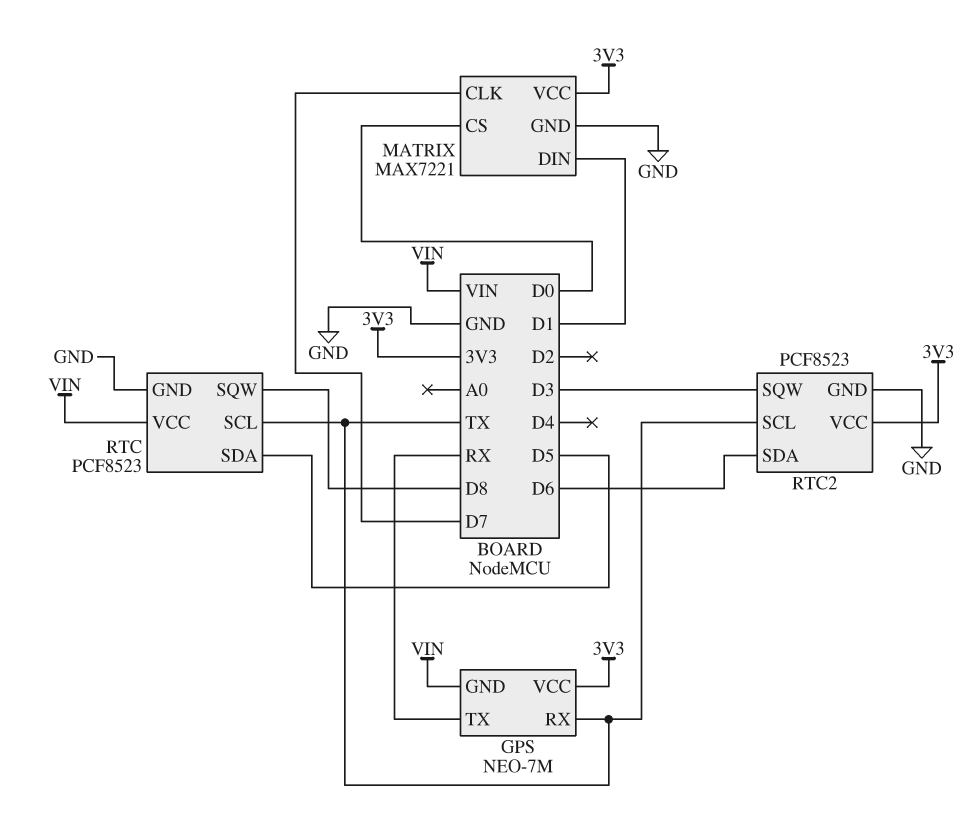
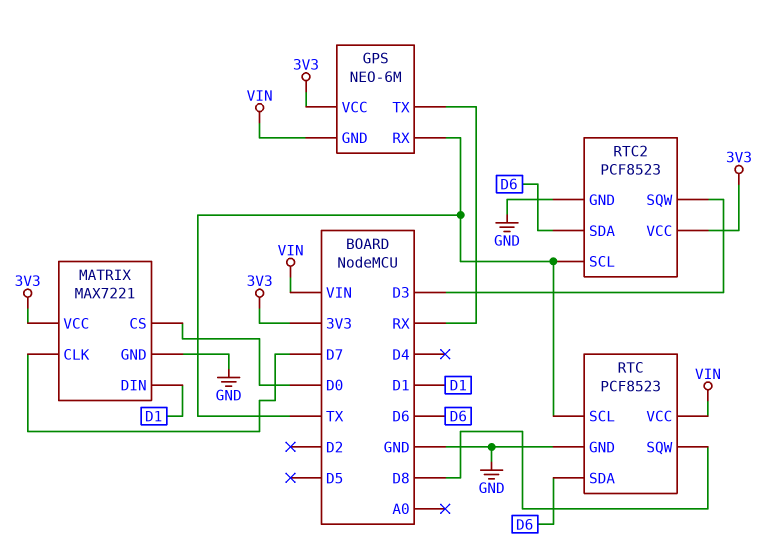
GPS: NEO-7M -> NEO-6M
RTC pin SDA: D5 -> D6

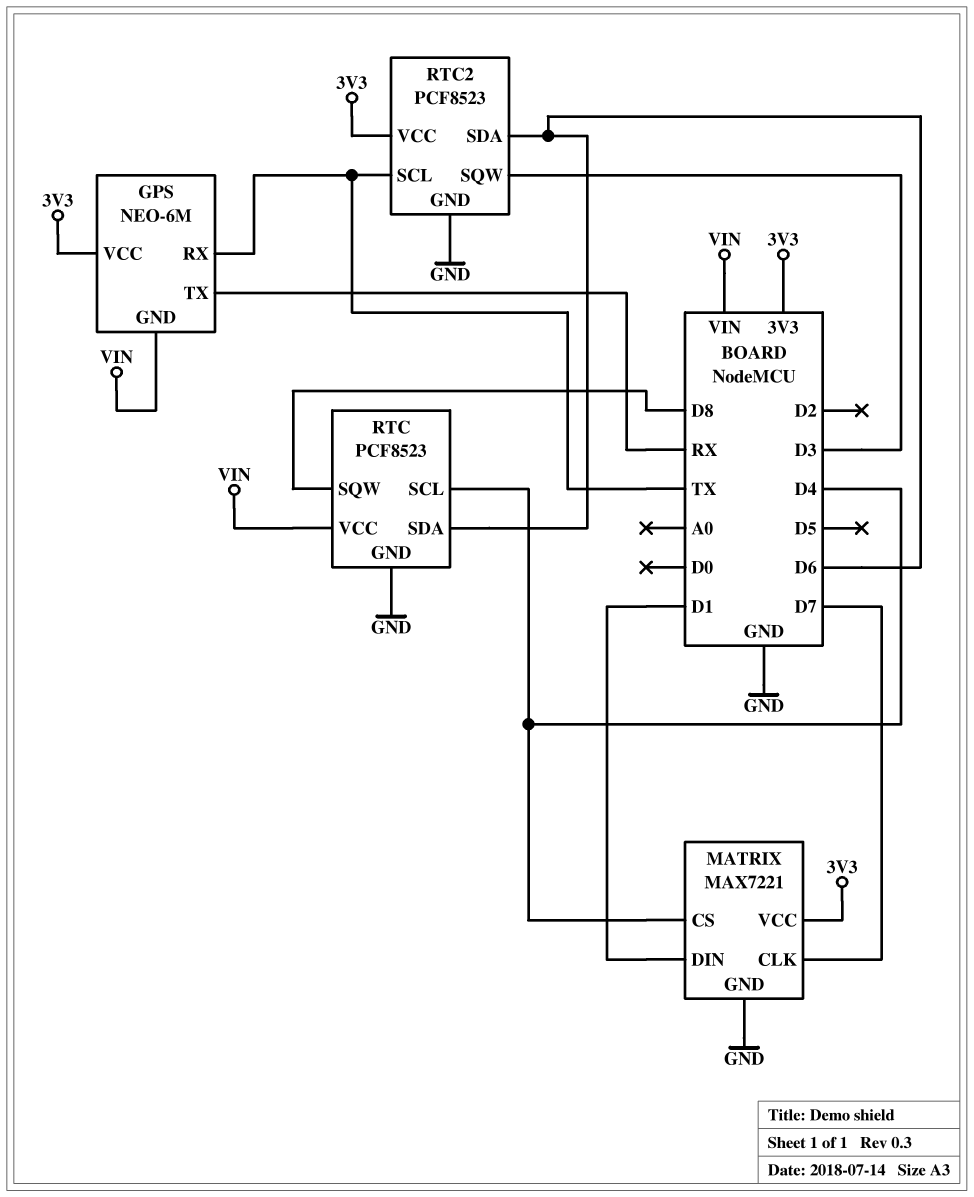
MATRIX pin CS: D0 -> D4
RTC pin SCL: TX -> D4

